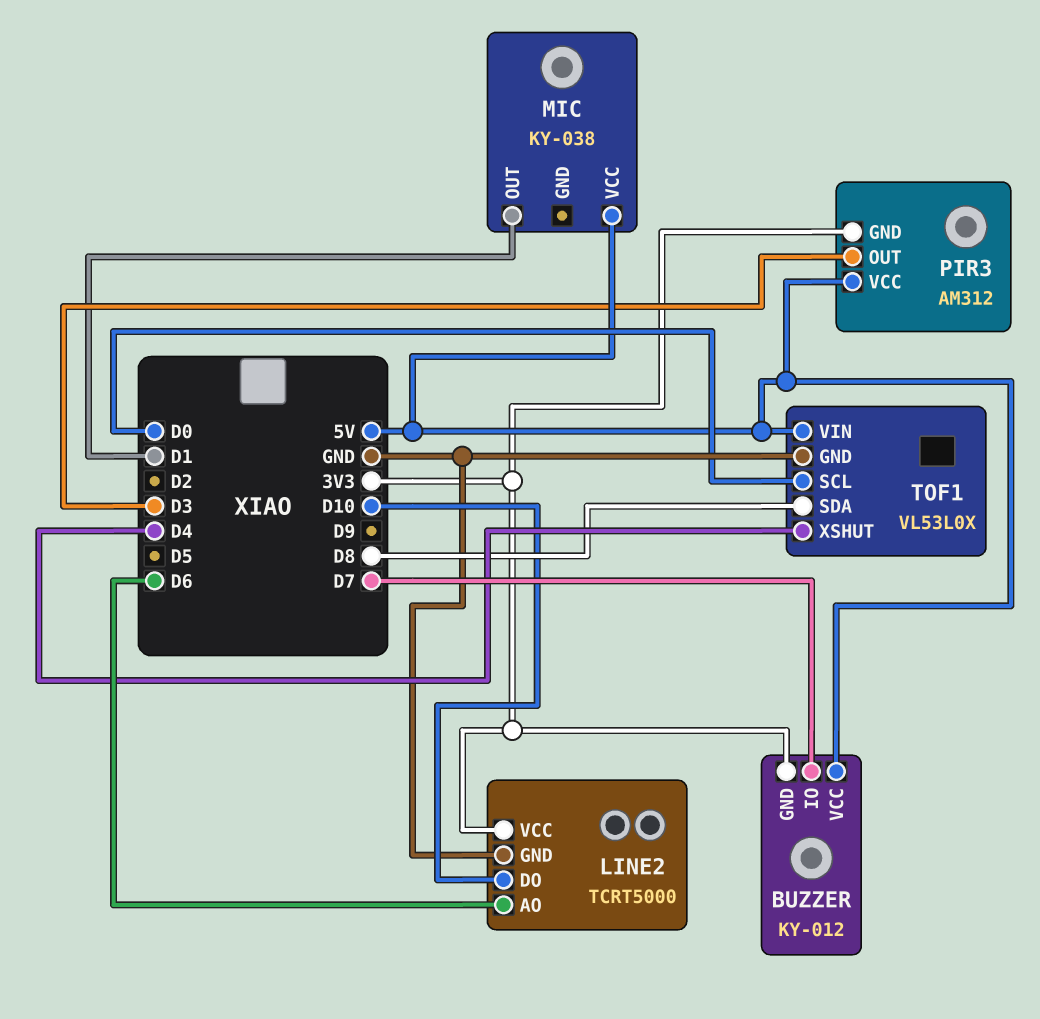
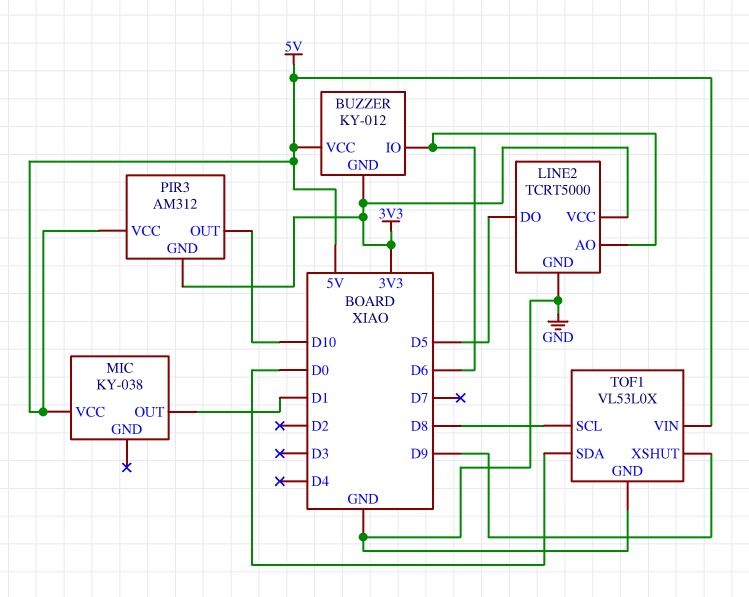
BUZZER pin IO: D7 -> D6
LINE2 pin DO: D10 -> D5
PIR3 pin OUT: D3 -> D10
TOF1 pin SCL: D0 -> D8
TOF1 pin SDA: D8 -> D0
TOF1 pin XSHUT: D4 -> D9

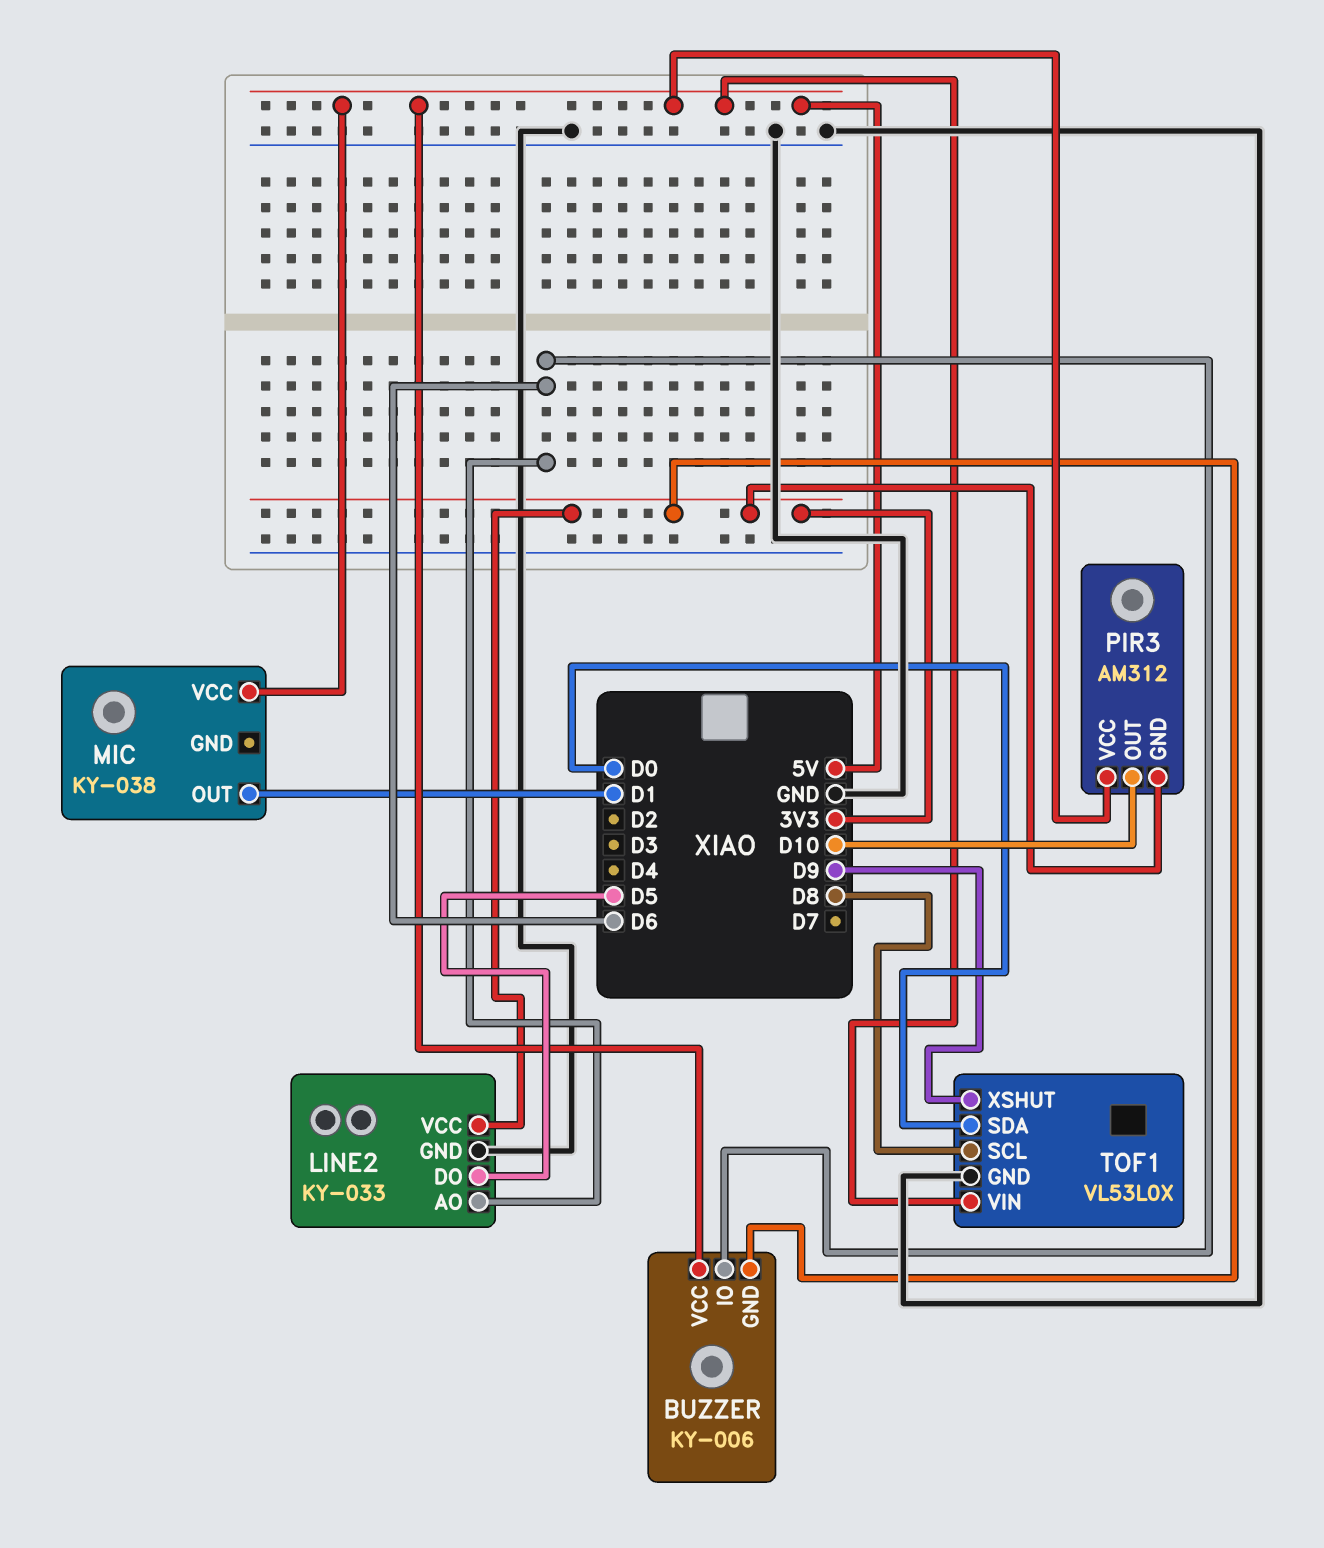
BUZZER: KY-012 -> KY-006
LINE2: TCRT5000 -> KY-033

